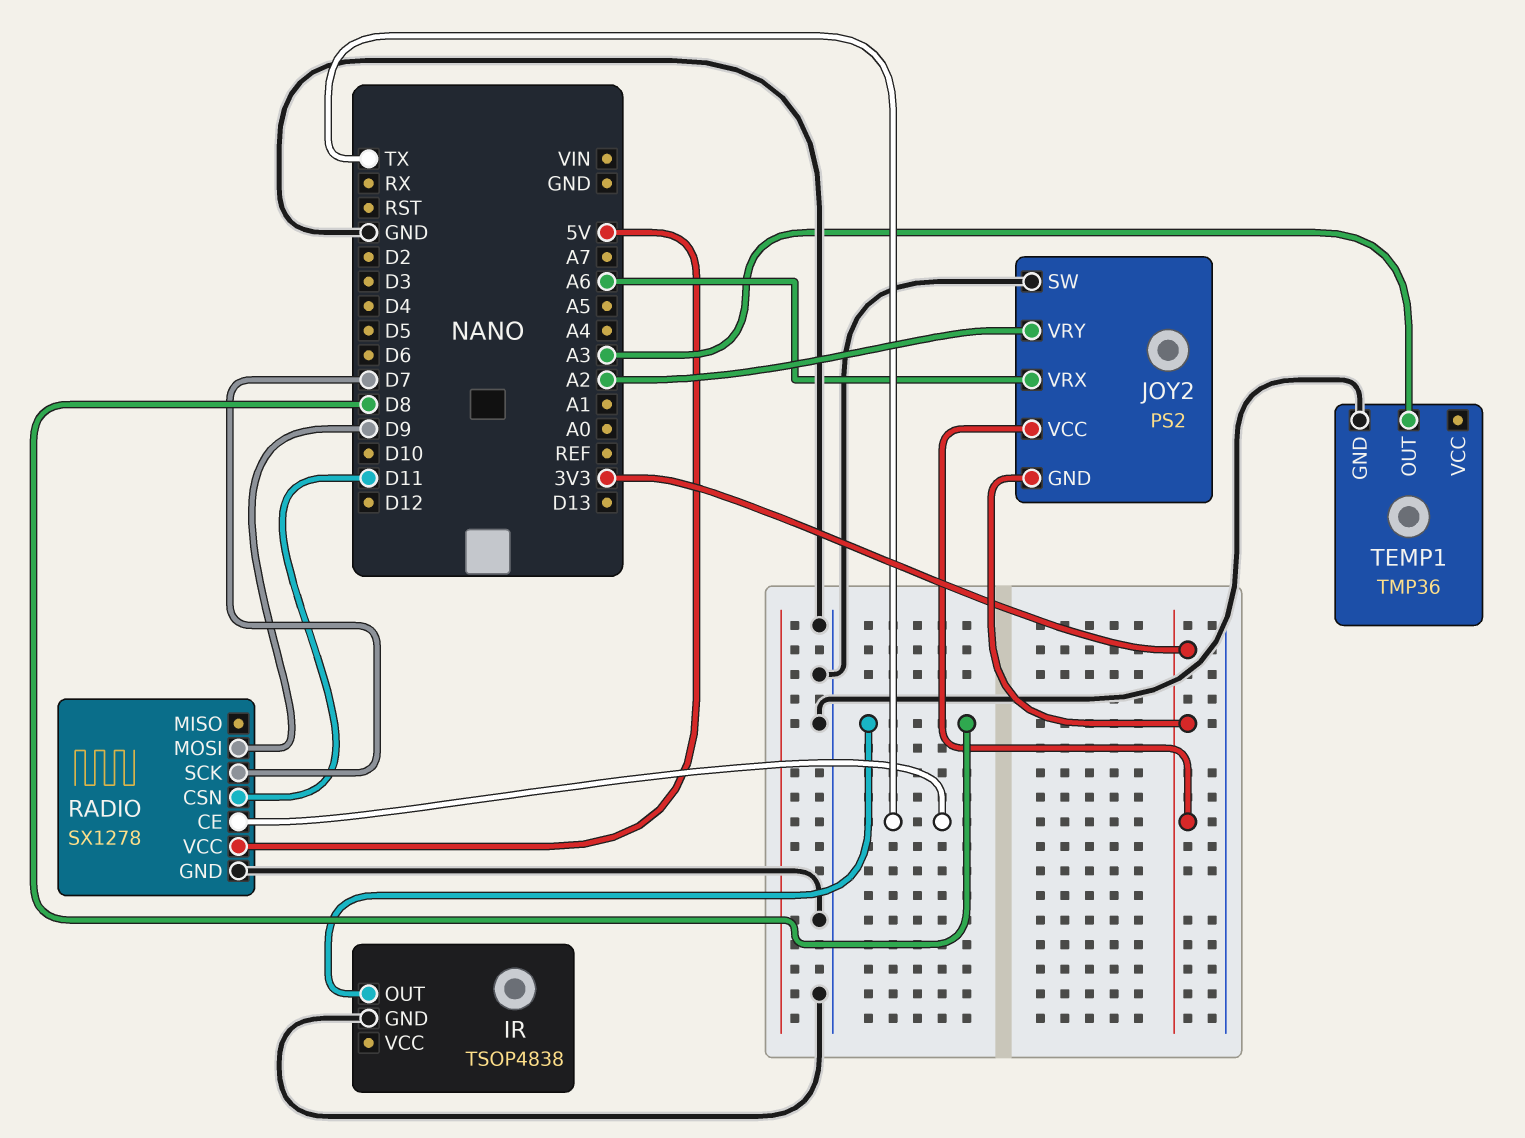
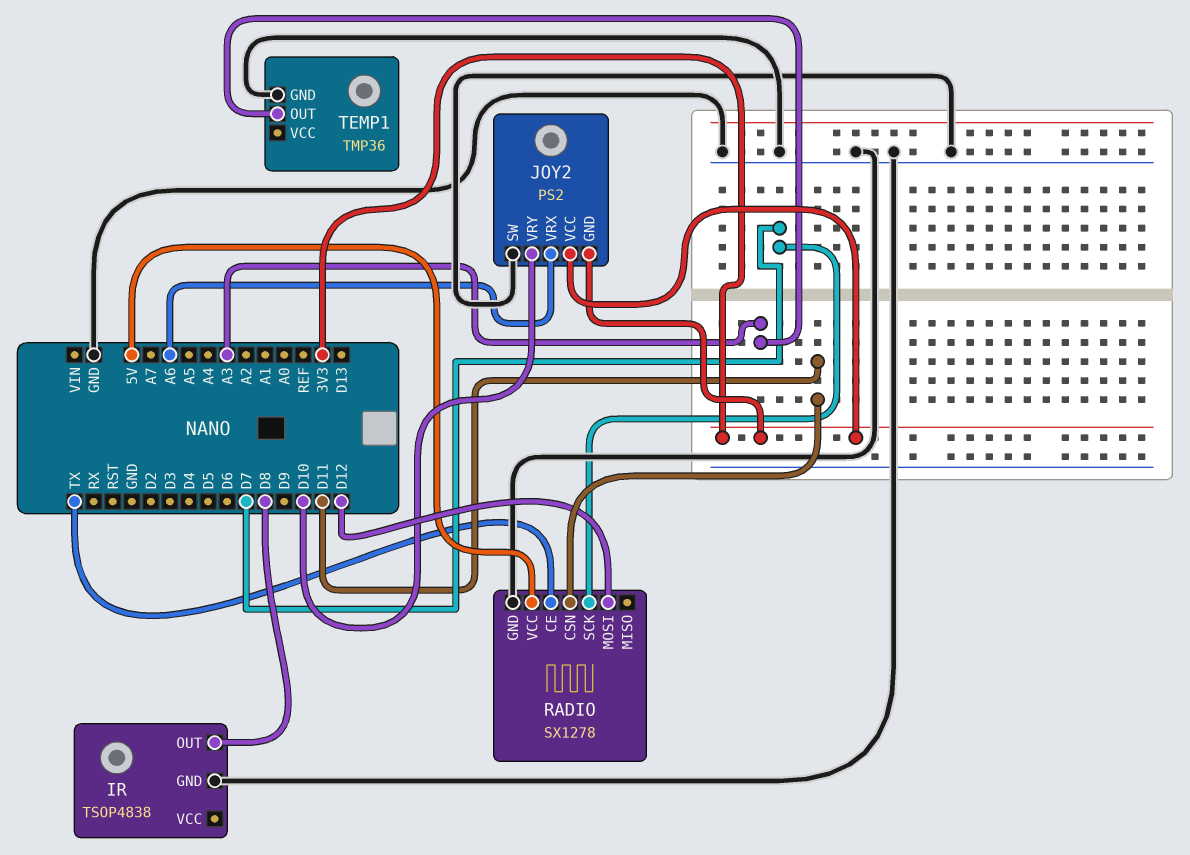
JOY2 pin VRY: A2 -> D10
RADIO pin MOSI: D9 -> D12

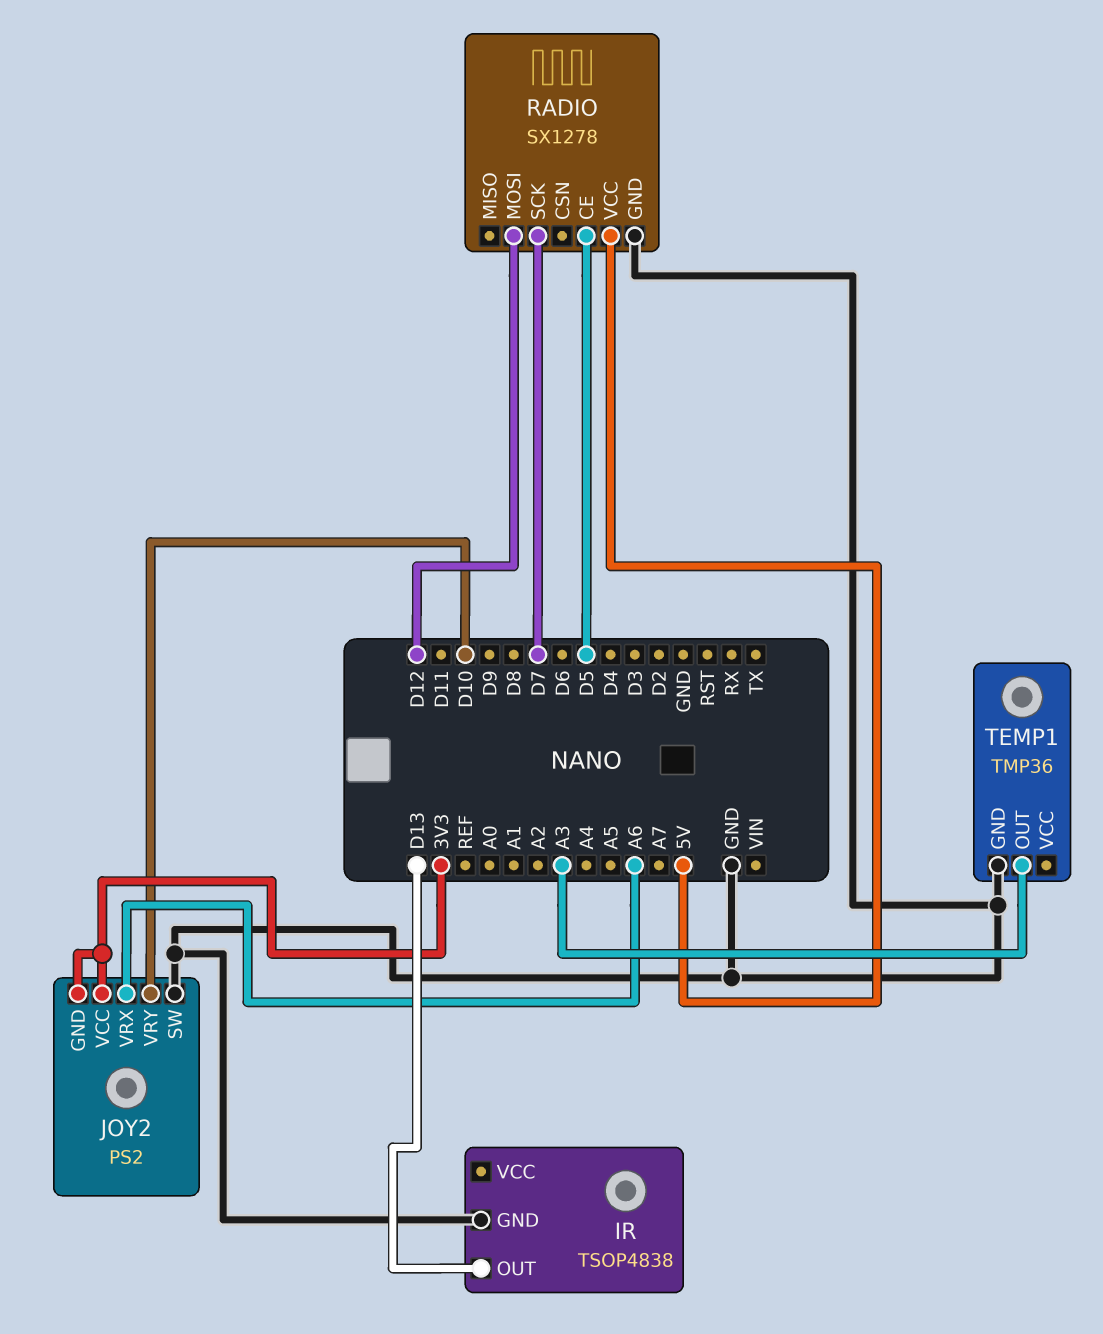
IR pin OUT: D8 -> D13
RADIO pin CE: TX -> D5
RADIO pin CSN: D11 -> none

